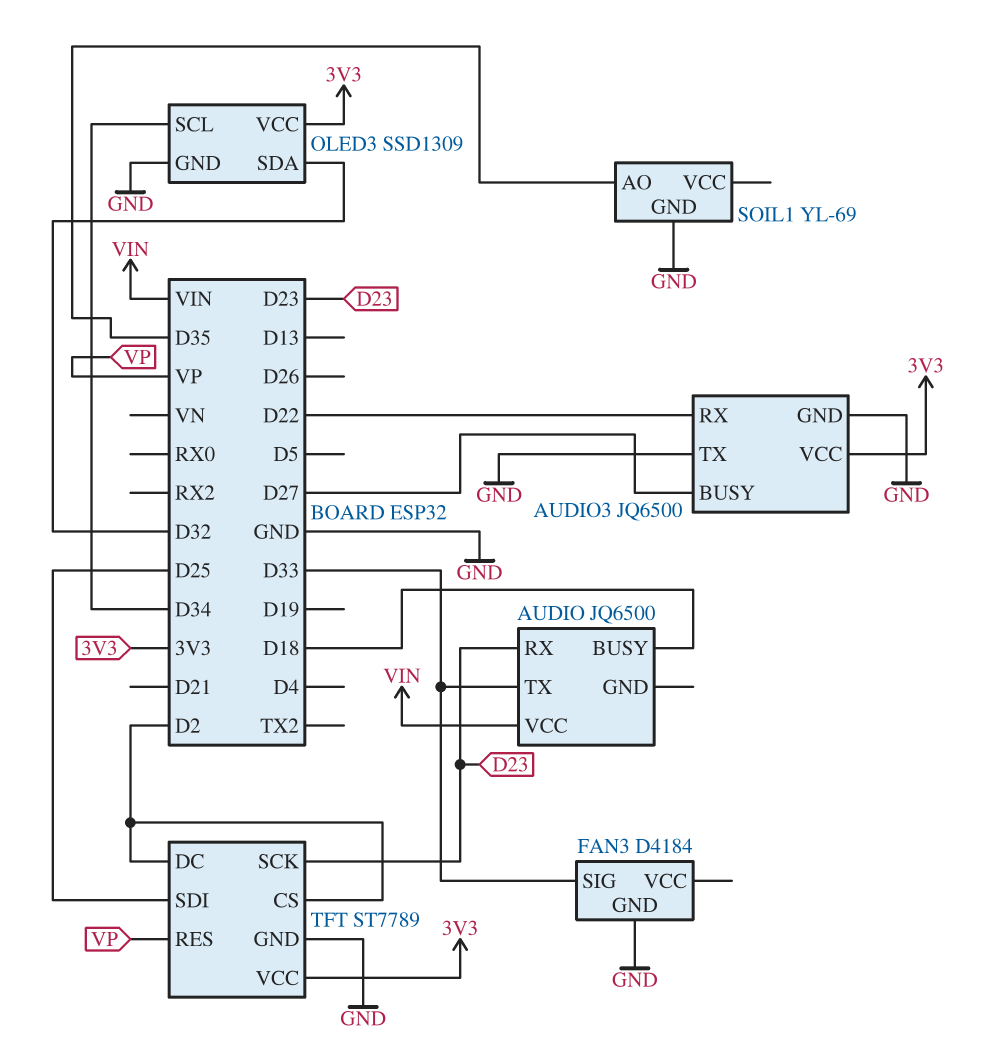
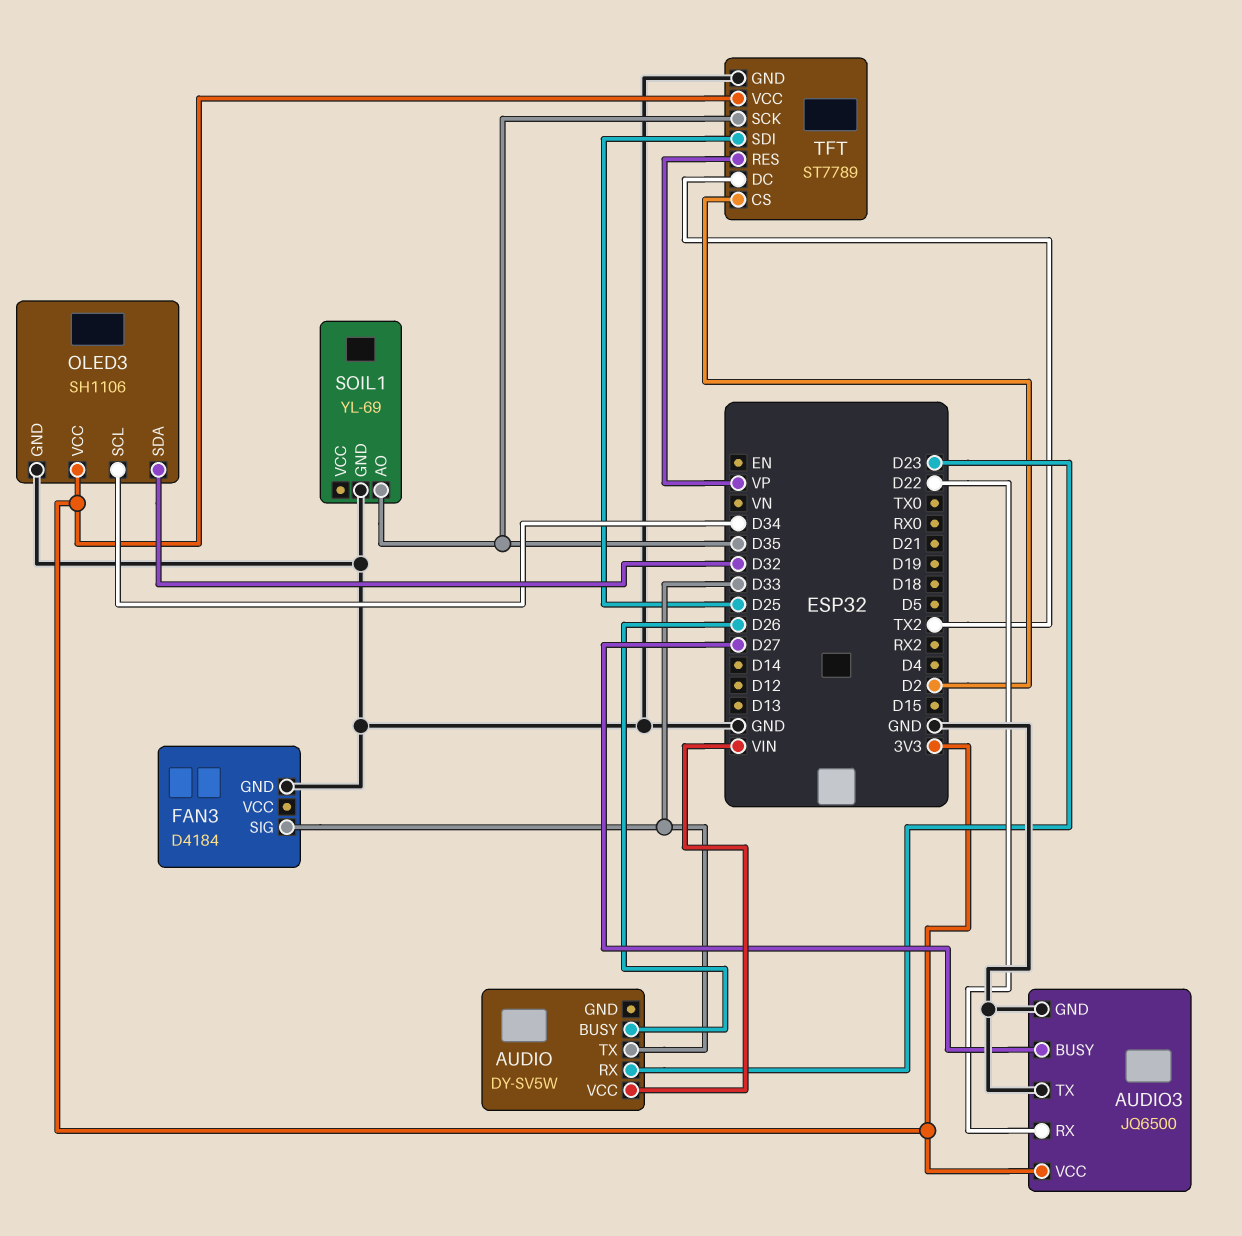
AUDIO: JQ6500 -> DY-SV5W
AUDIO pin BUSY: D18 -> D26
OLED3: SSD1309 -> SH1106
TFT pin DC: D2 -> TX2
TFT pin SCK: D23 -> D35

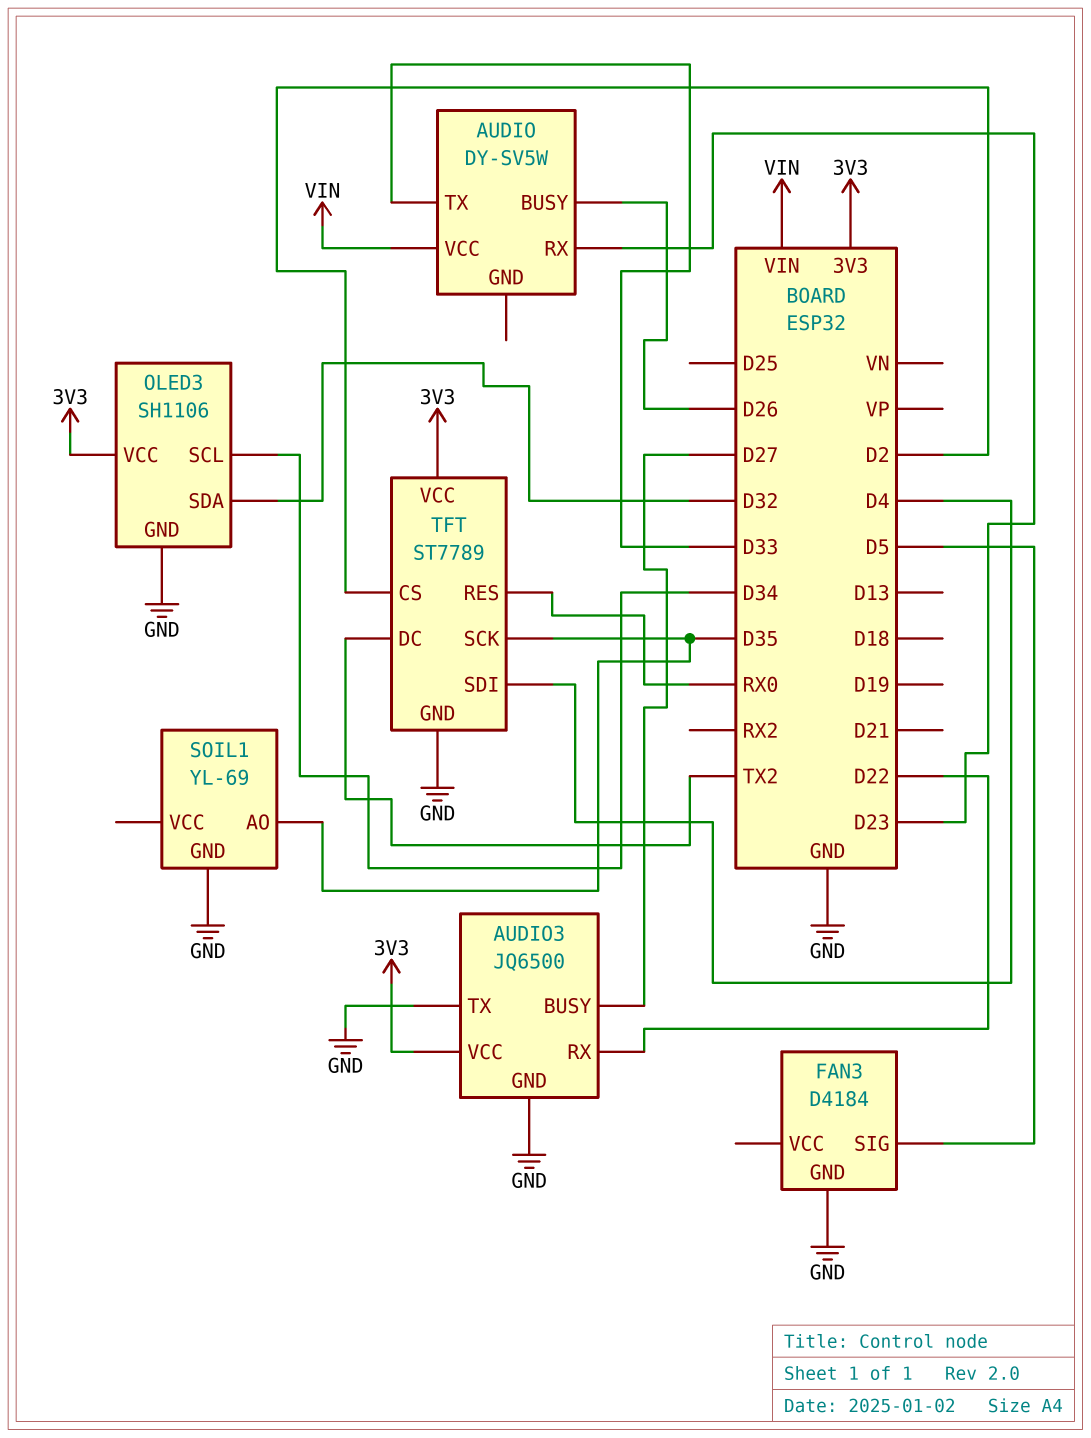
FAN3 pin SIG: D33 -> D5
TFT pin RES: VP -> RX0
TFT pin SDI: D25 -> D4

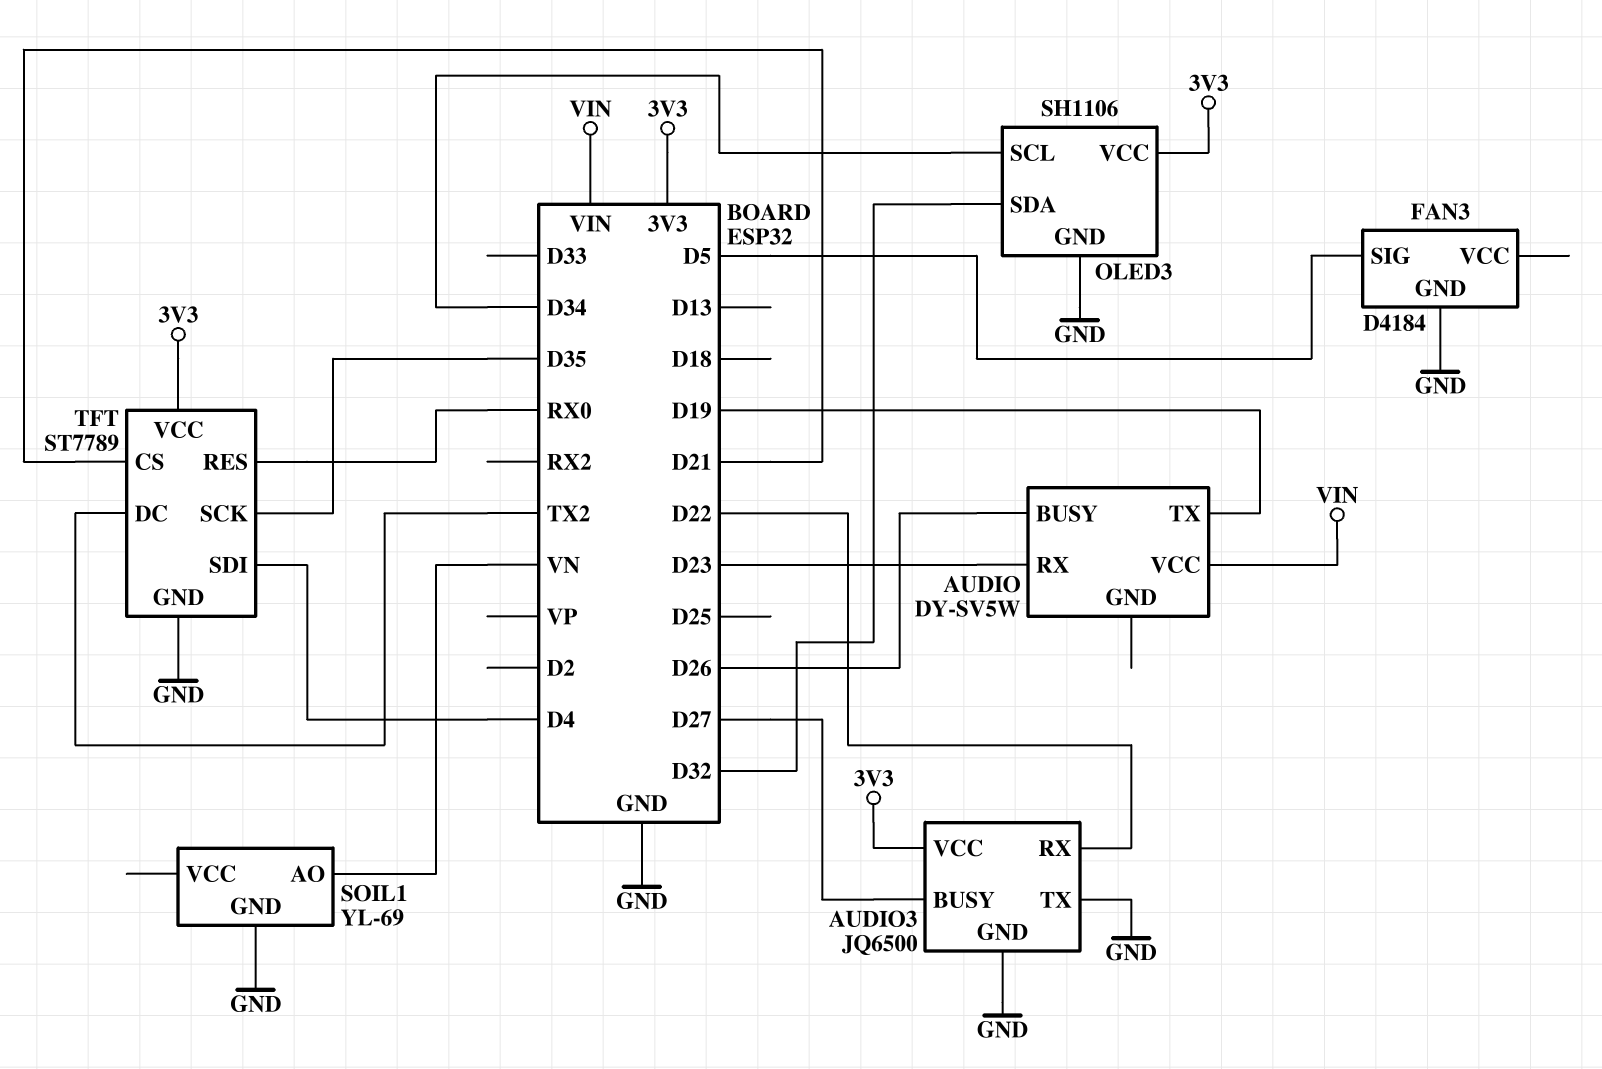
AUDIO pin TX: D33 -> D19
SOIL1 pin AO: D35 -> VN
TFT pin CS: D2 -> D21

